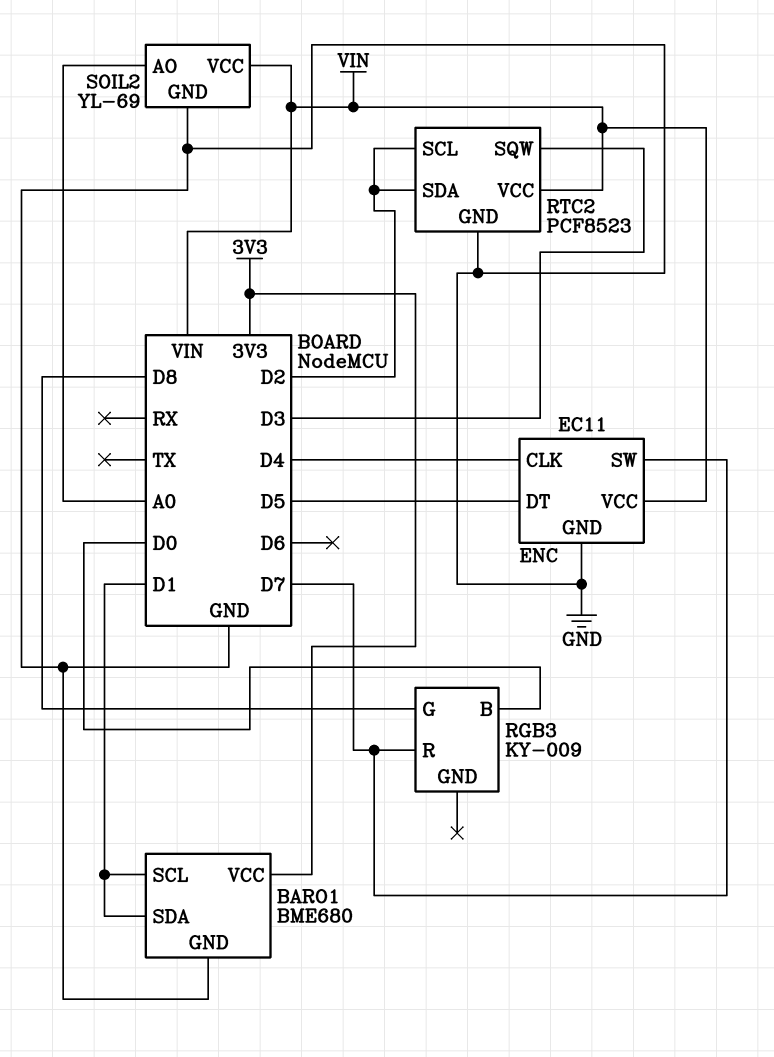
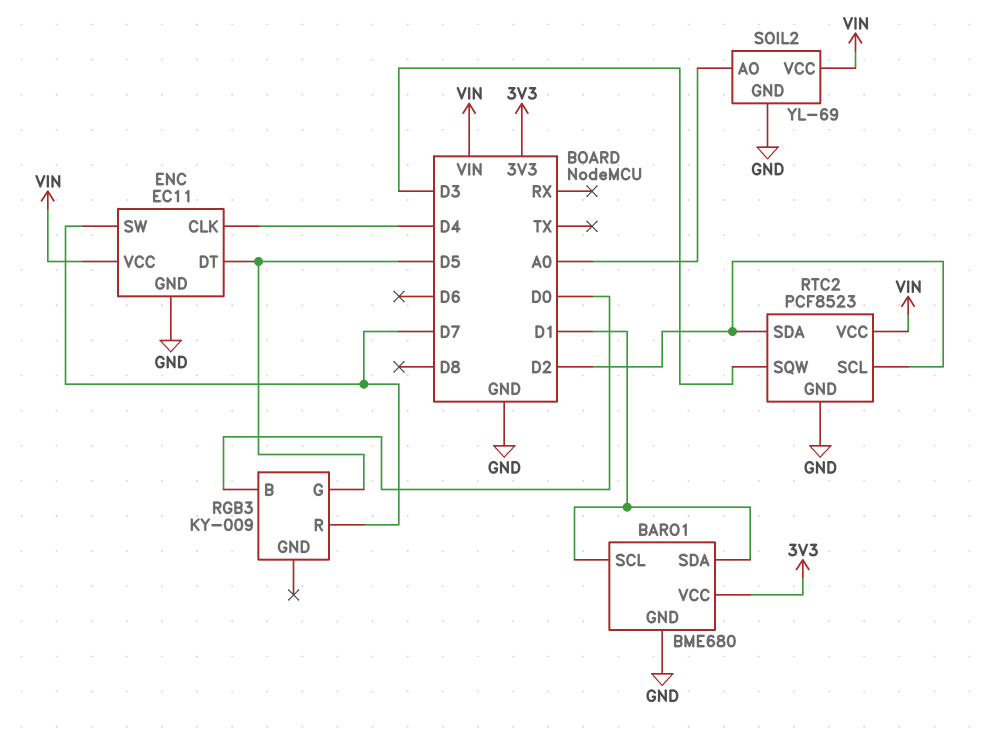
RGB3 pin G: D8 -> D5

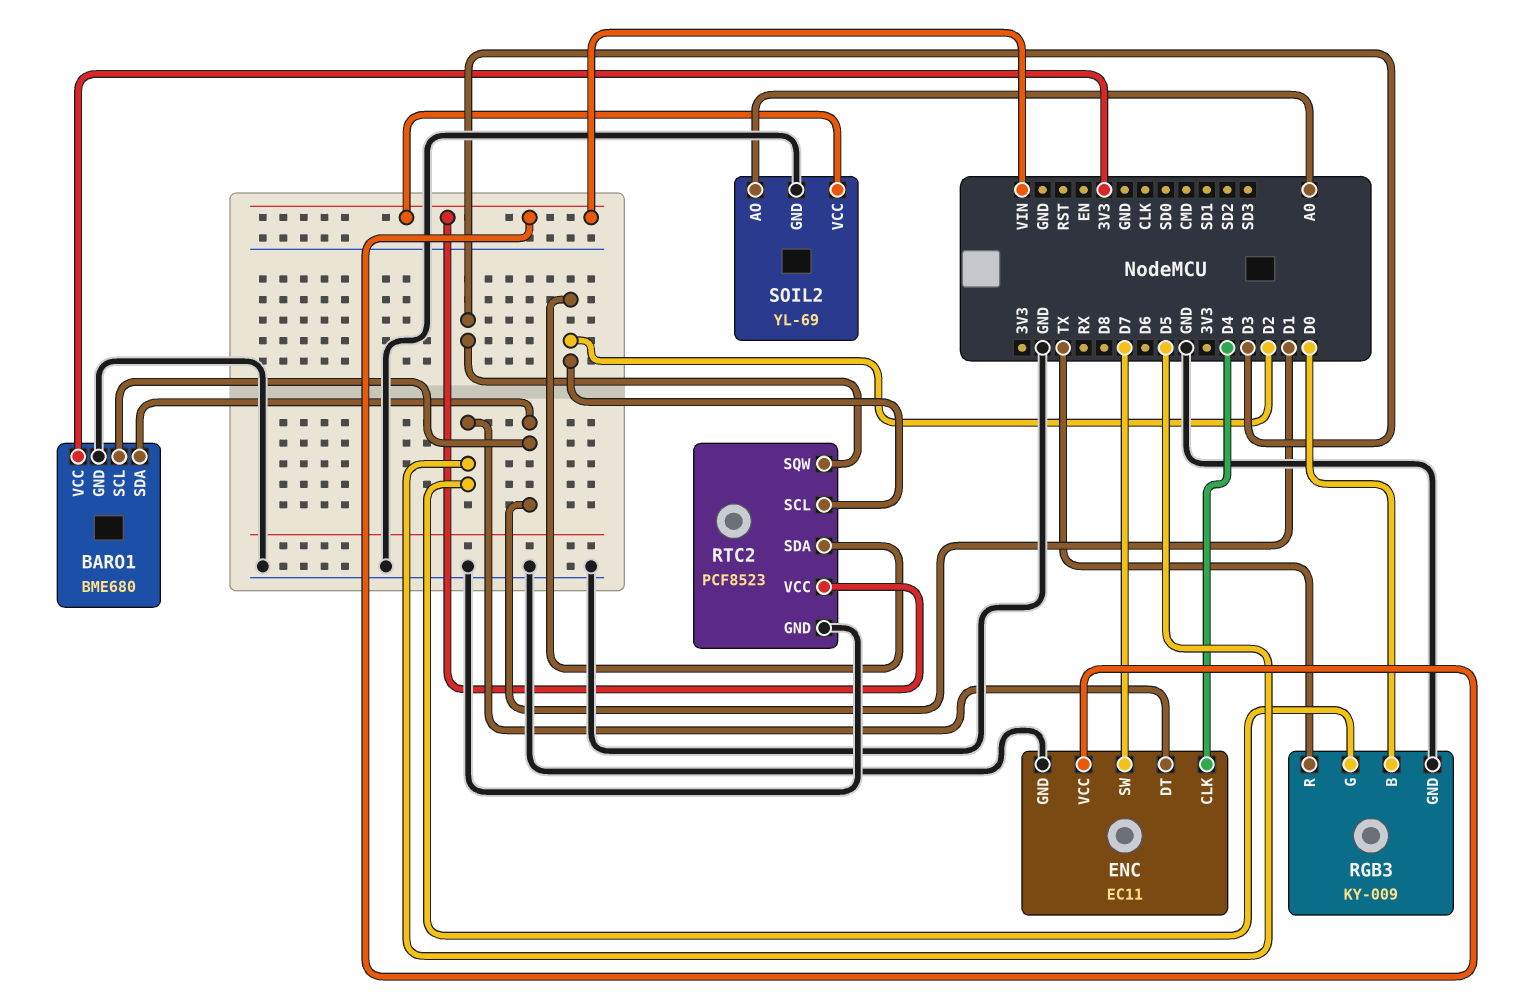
RGB3 pin GND: none -> GND
RGB3 pin R: D7 -> TX

